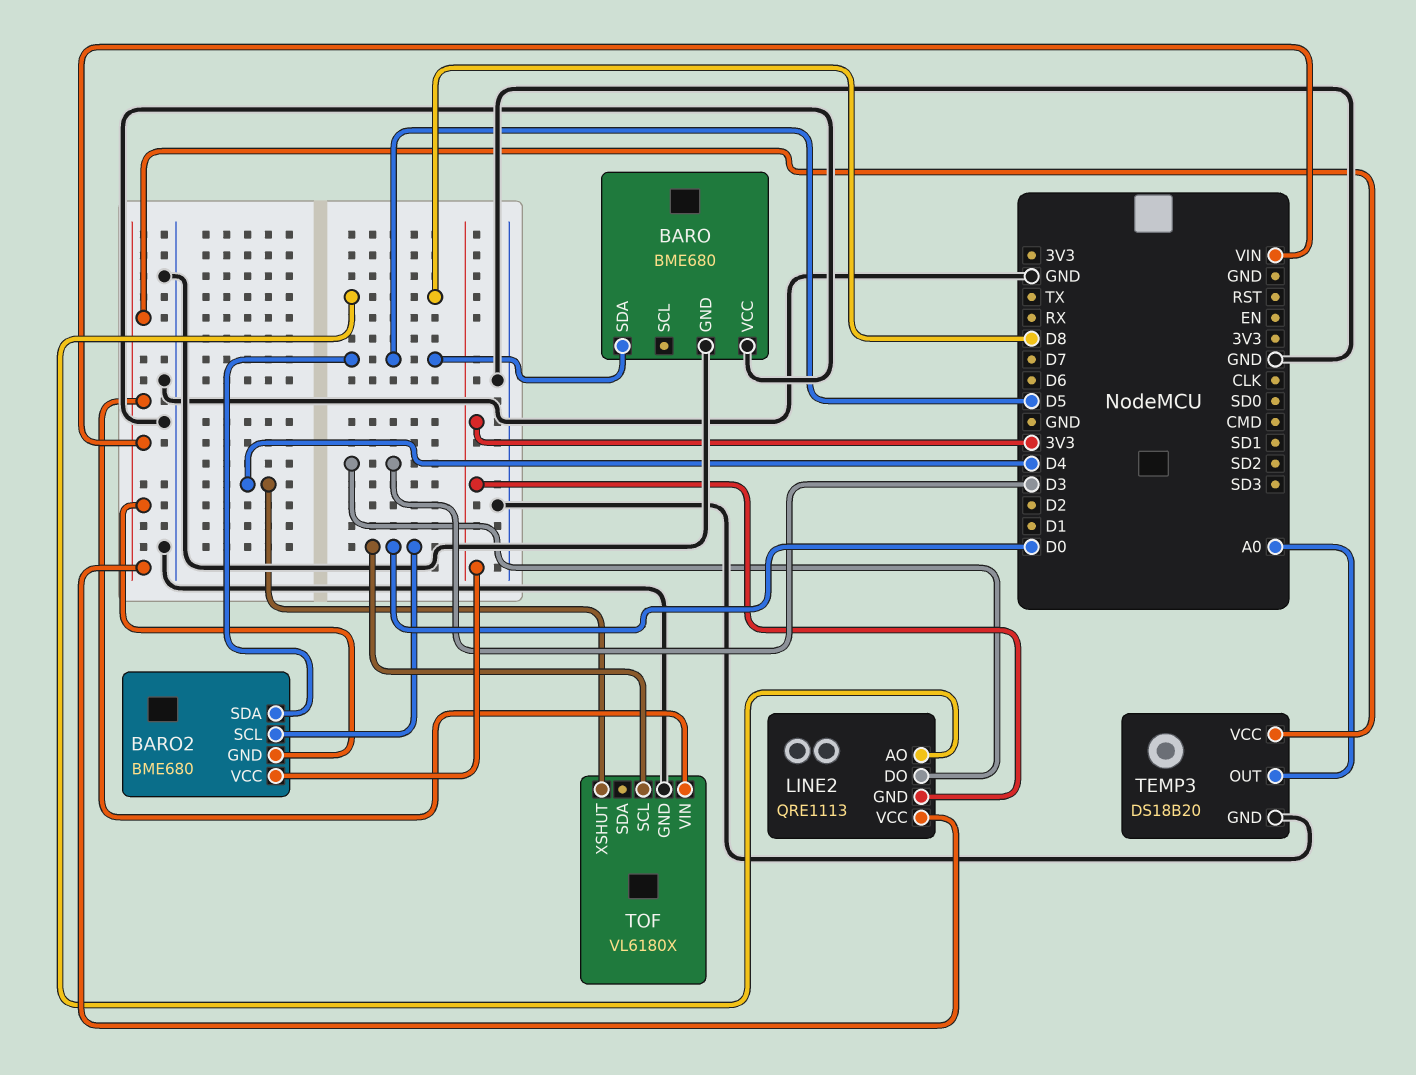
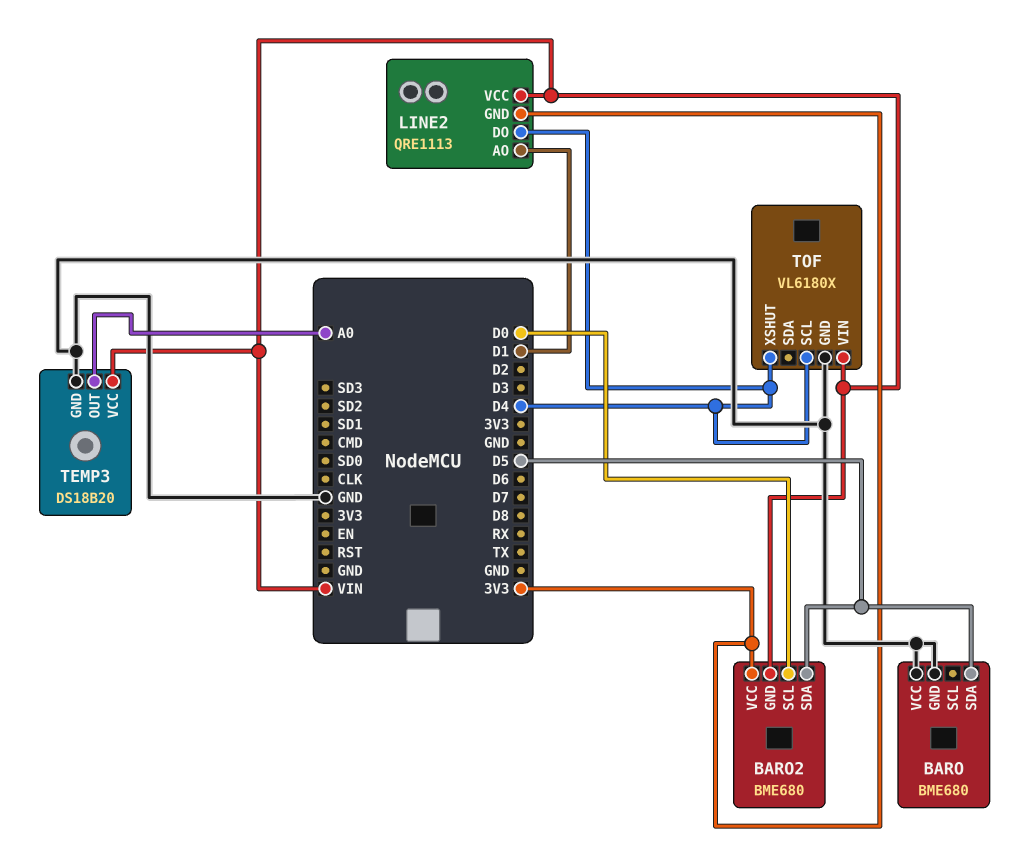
LINE2 pin AO: D8 -> D1
LINE2 pin DO: D3 -> D4
TOF pin SCL: D0 -> D4

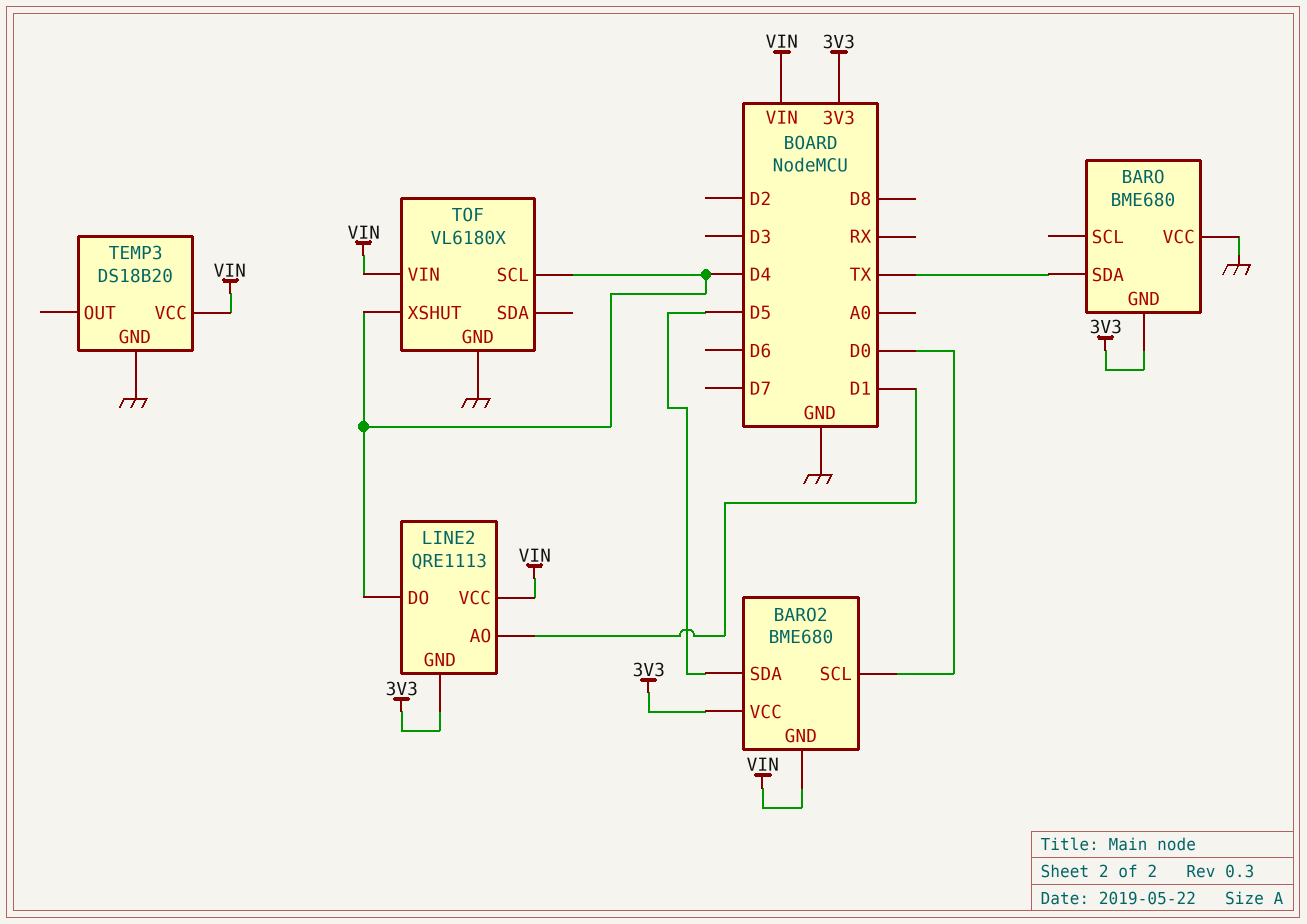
BARO pin GND: GND -> 3V3
BARO pin SDA: D5 -> TX
TEMP3 pin OUT: A0 -> none

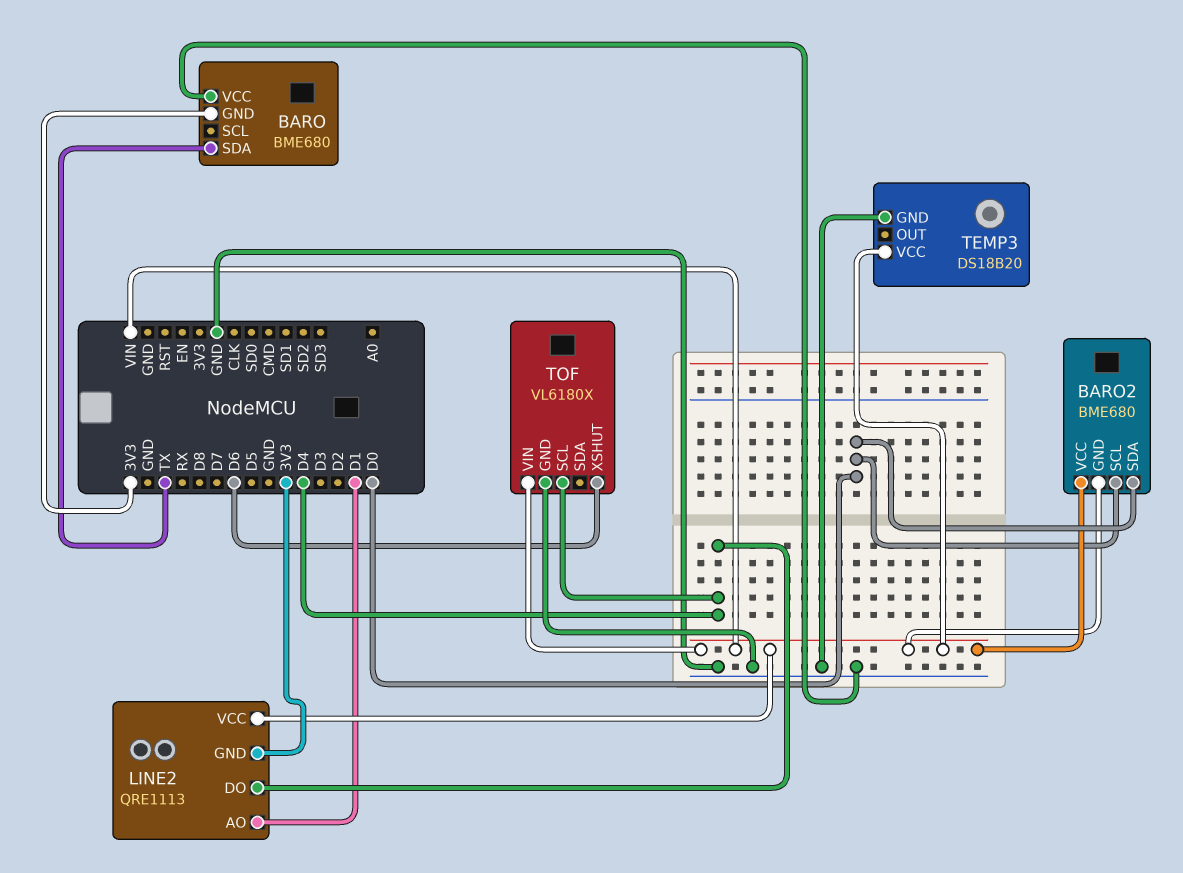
BARO2 pin SDA: D5 -> D0
BARO2 pin VCC: 3V3 -> VIN
TOF pin XSHUT: D4 -> D6

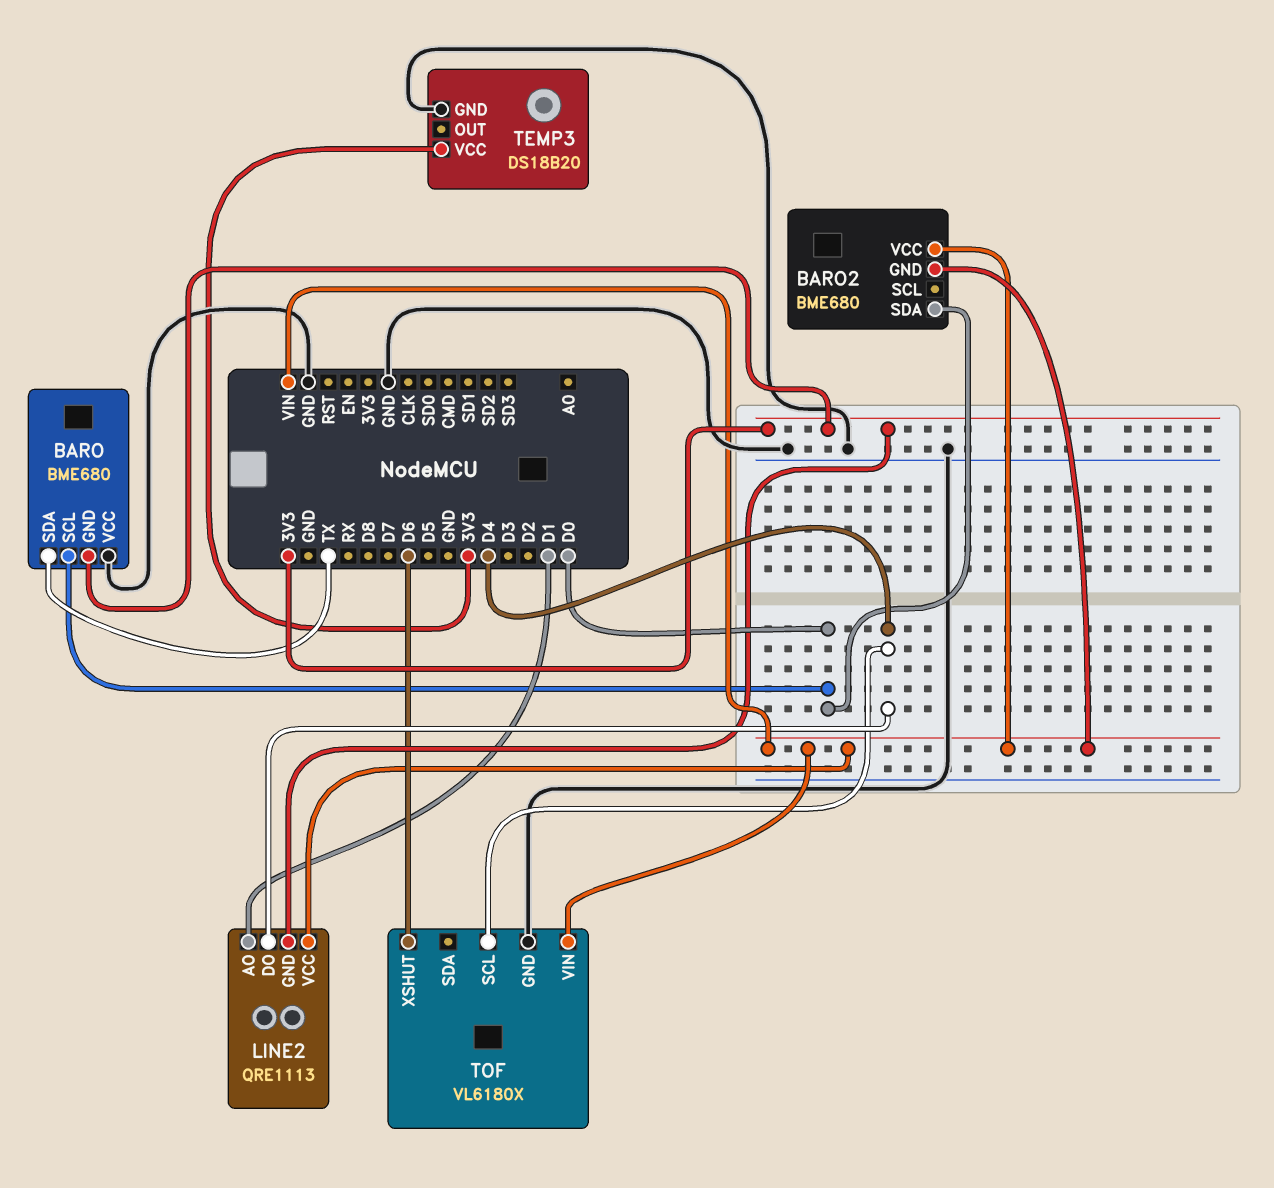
BARO pin SCL: none -> D0
BARO2 pin SCL: D0 -> none
TEMP3 pin VCC: VIN -> 3V3

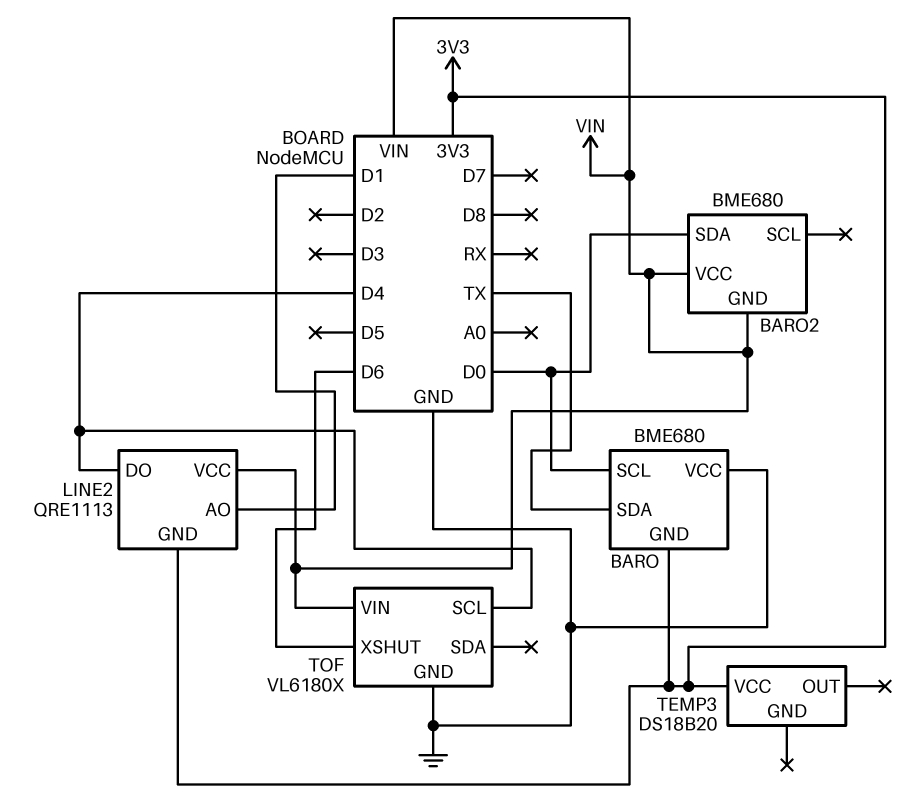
TEMP3 pin GND: GND -> none

